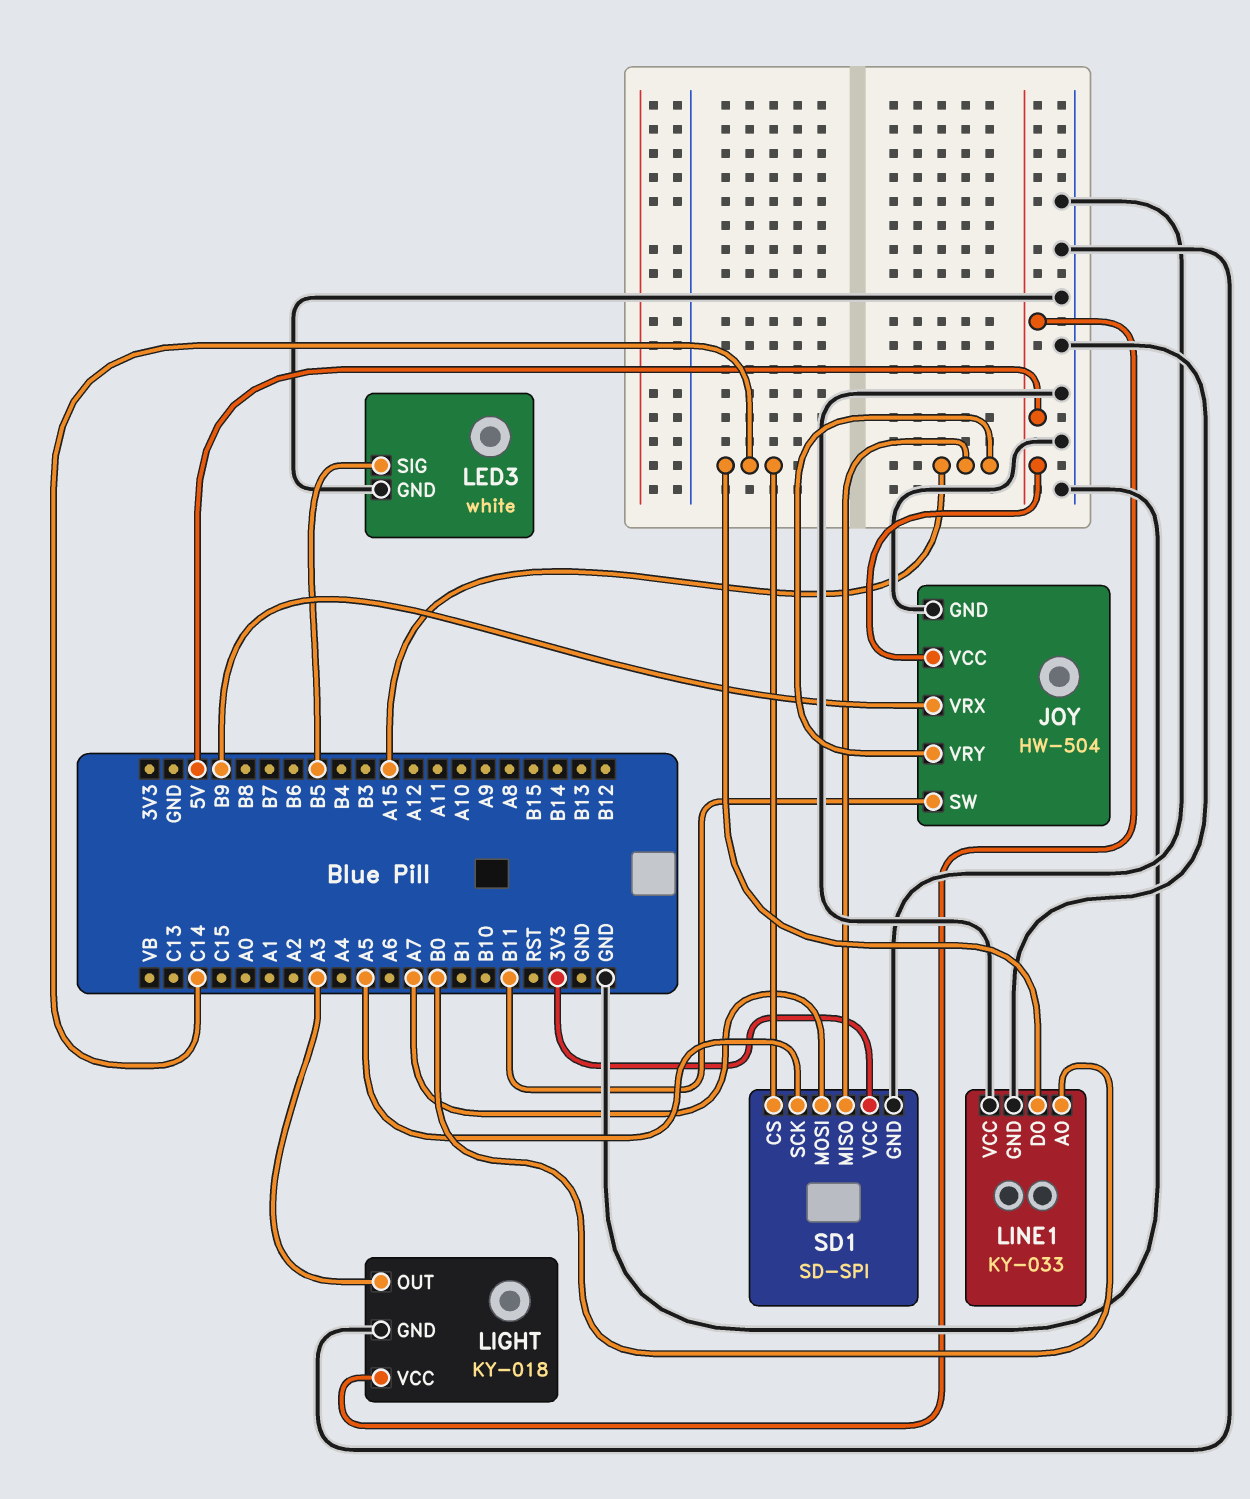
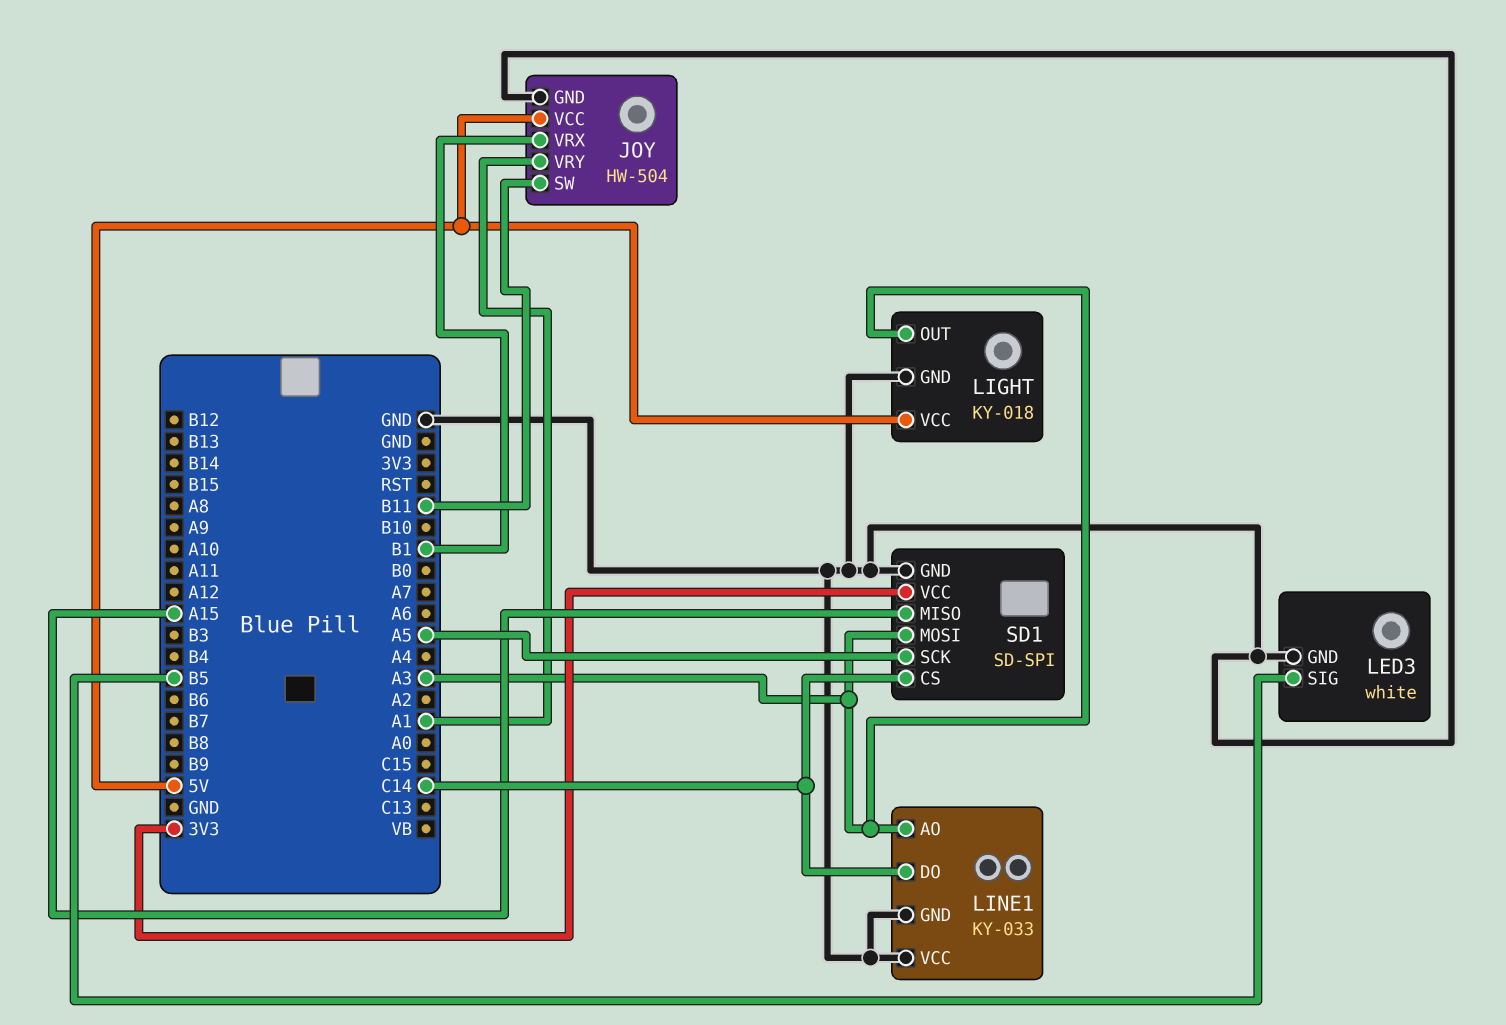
JOY pin VRX: B9 -> B1
JOY pin VRY: A15 -> A1
LINE1 pin AO: B0 -> A3
SD1 pin MOSI: A7 -> A3

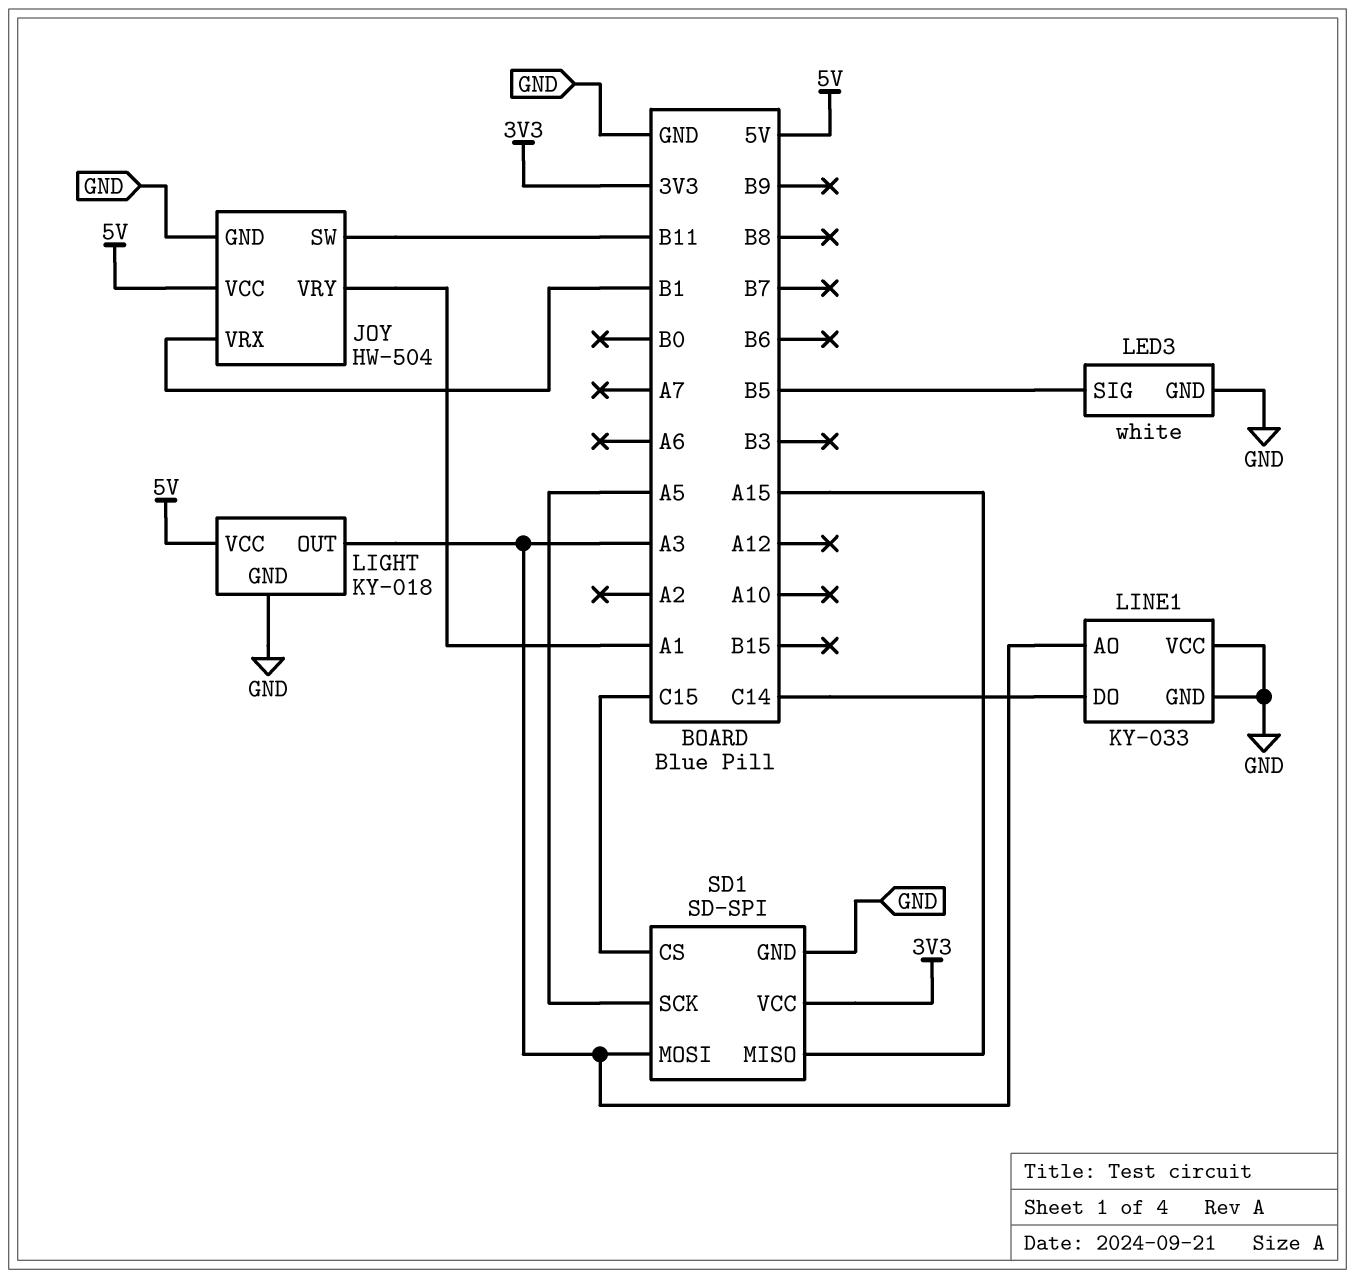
SD1 pin CS: C14 -> C15

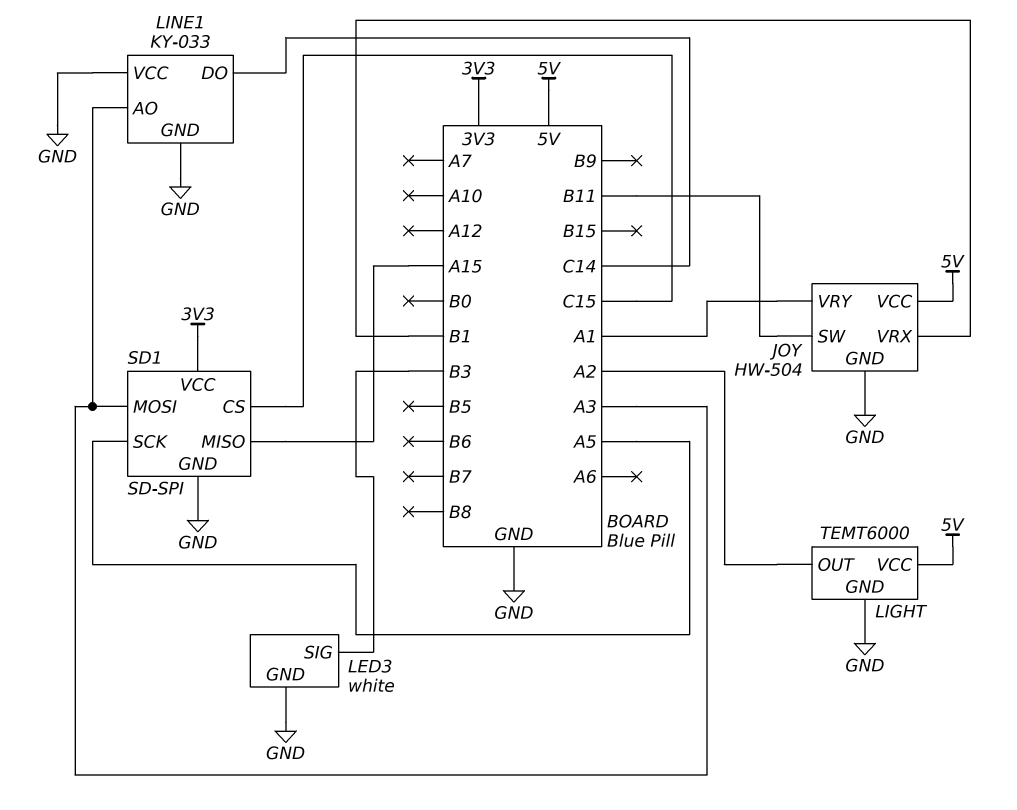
LED3 pin SIG: B5 -> B3
LIGHT: KY-018 -> TEMT6000
LIGHT pin OUT: A3 -> A2

